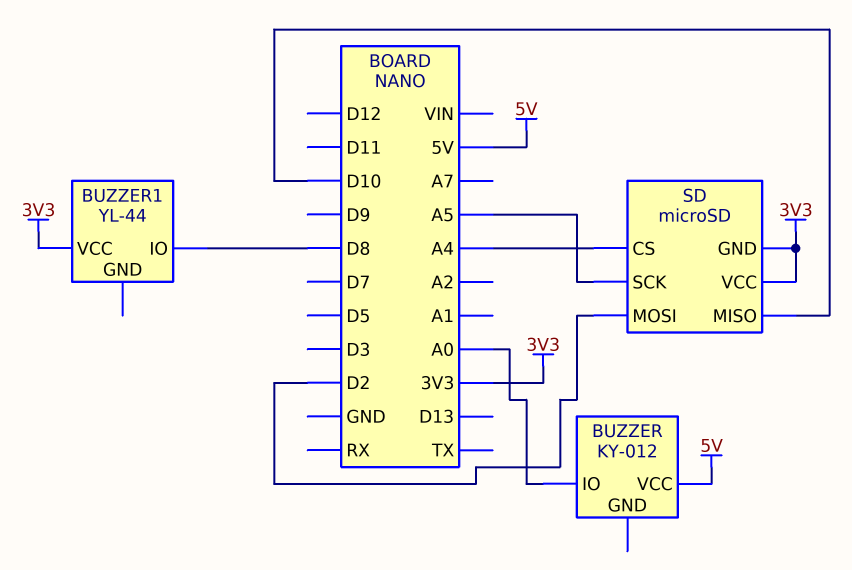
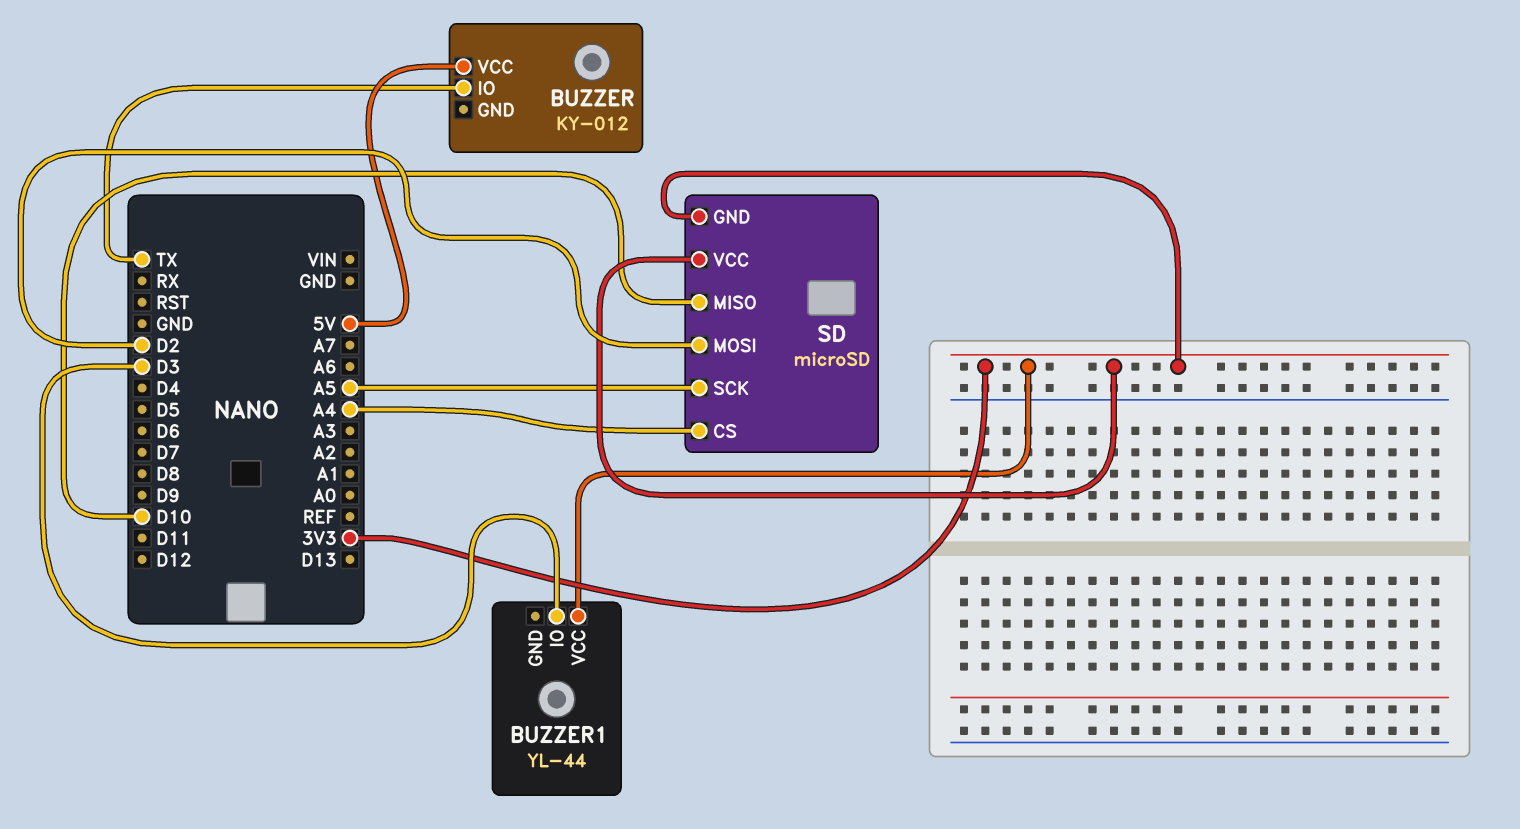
BUZZER pin IO: A0 -> TX
BUZZER1 pin IO: D8 -> D3

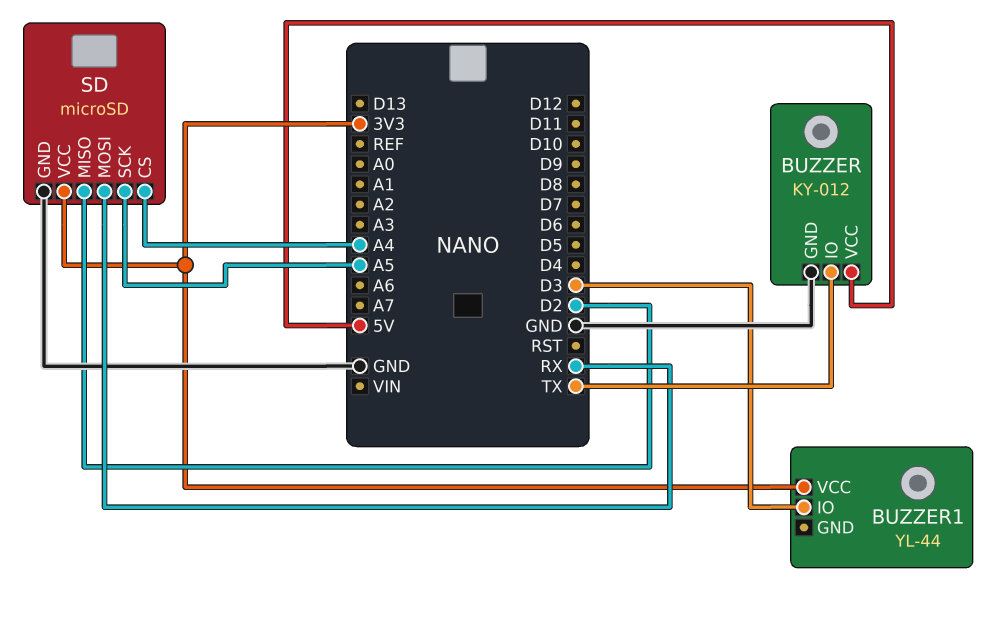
BUZZER pin GND: none -> GND
SD pin GND: 3V3 -> GND
SD pin MISO: D10 -> D2
SD pin MOSI: D2 -> RX

